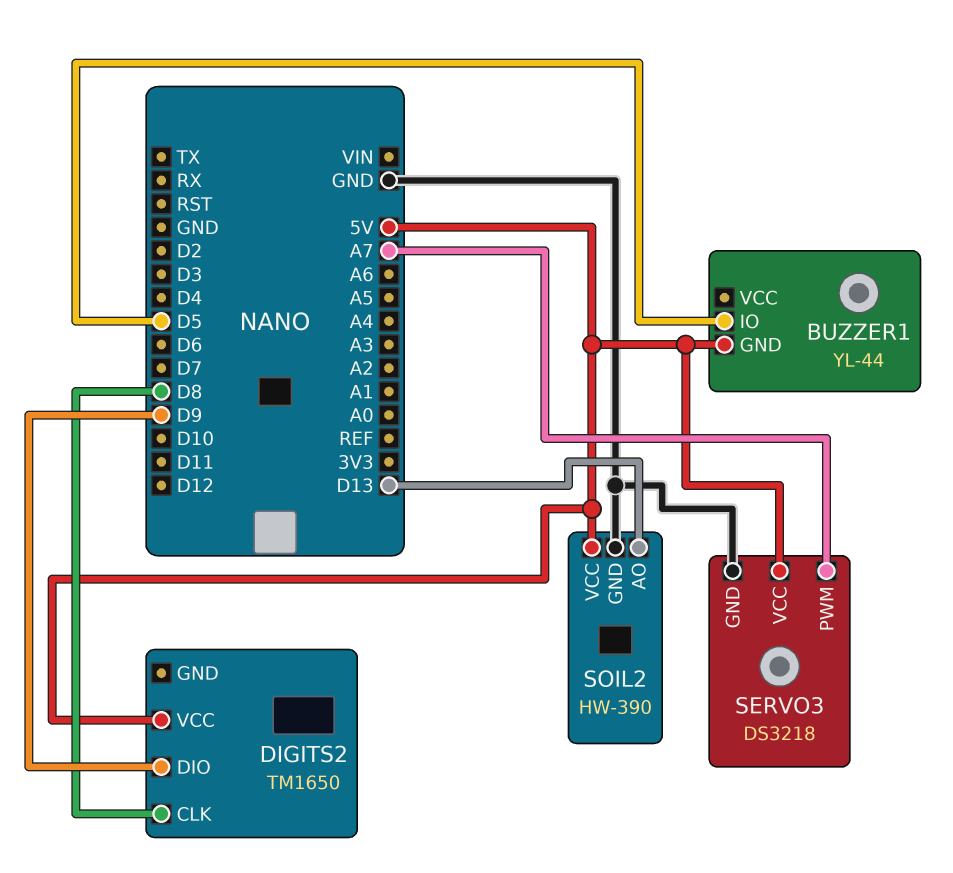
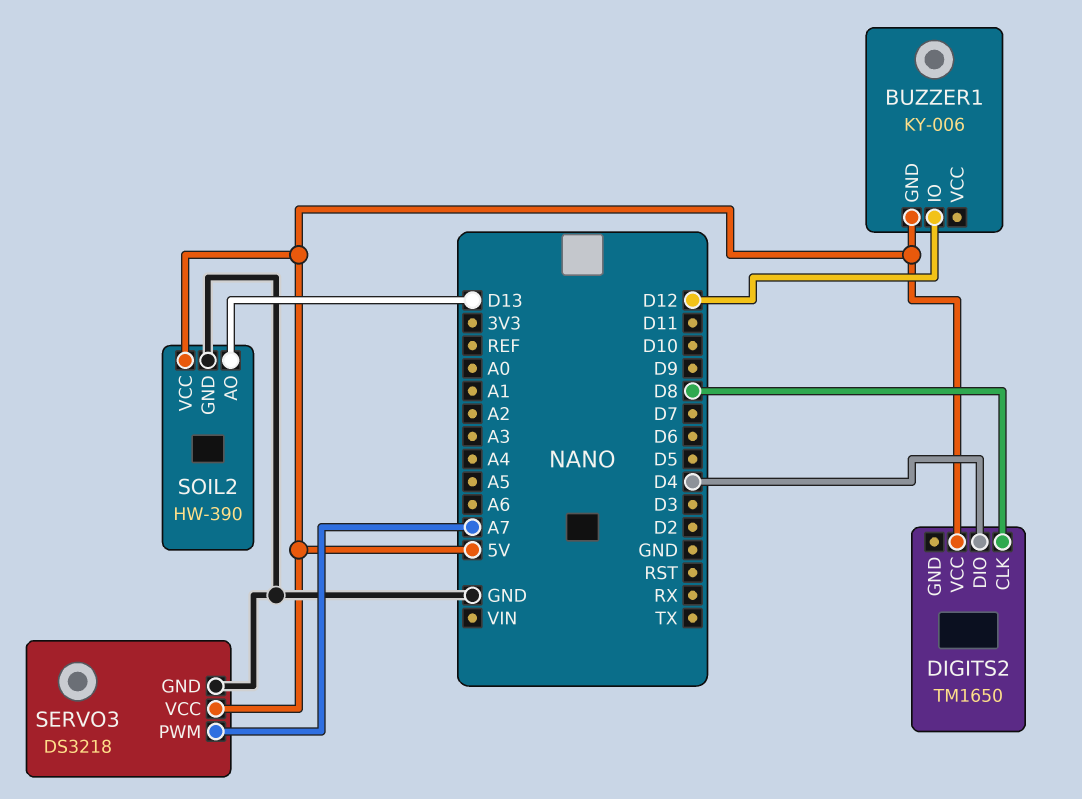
BUZZER1: YL-44 -> KY-006
BUZZER1 pin IO: D5 -> D12
DIGITS2 pin DIO: D9 -> D4

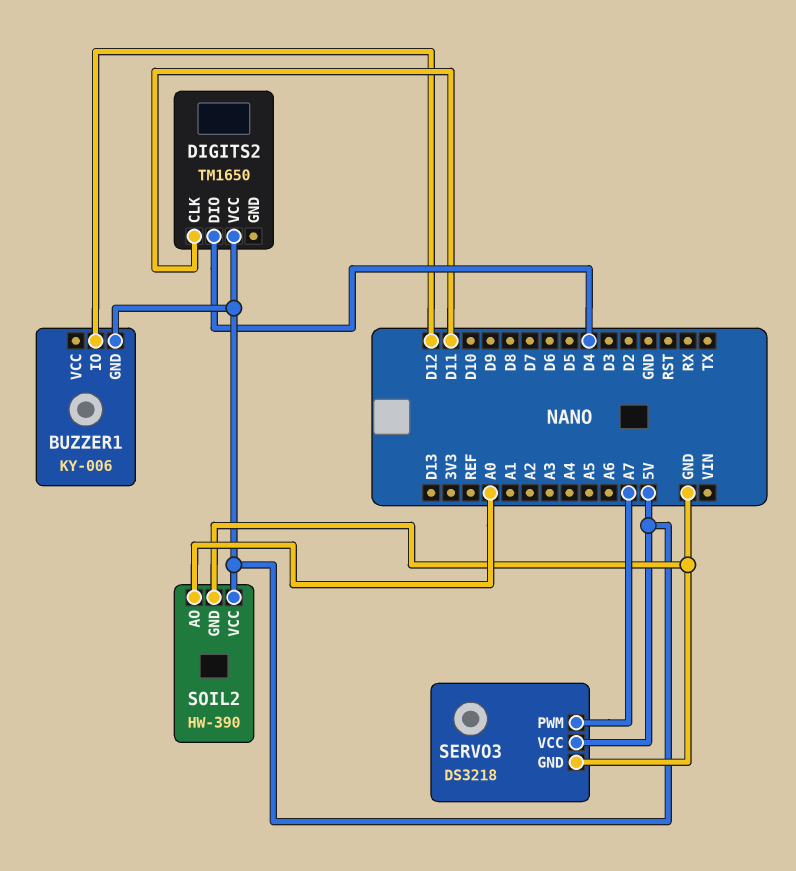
DIGITS2 pin CLK: D8 -> D11
SOIL2 pin AO: D13 -> A0

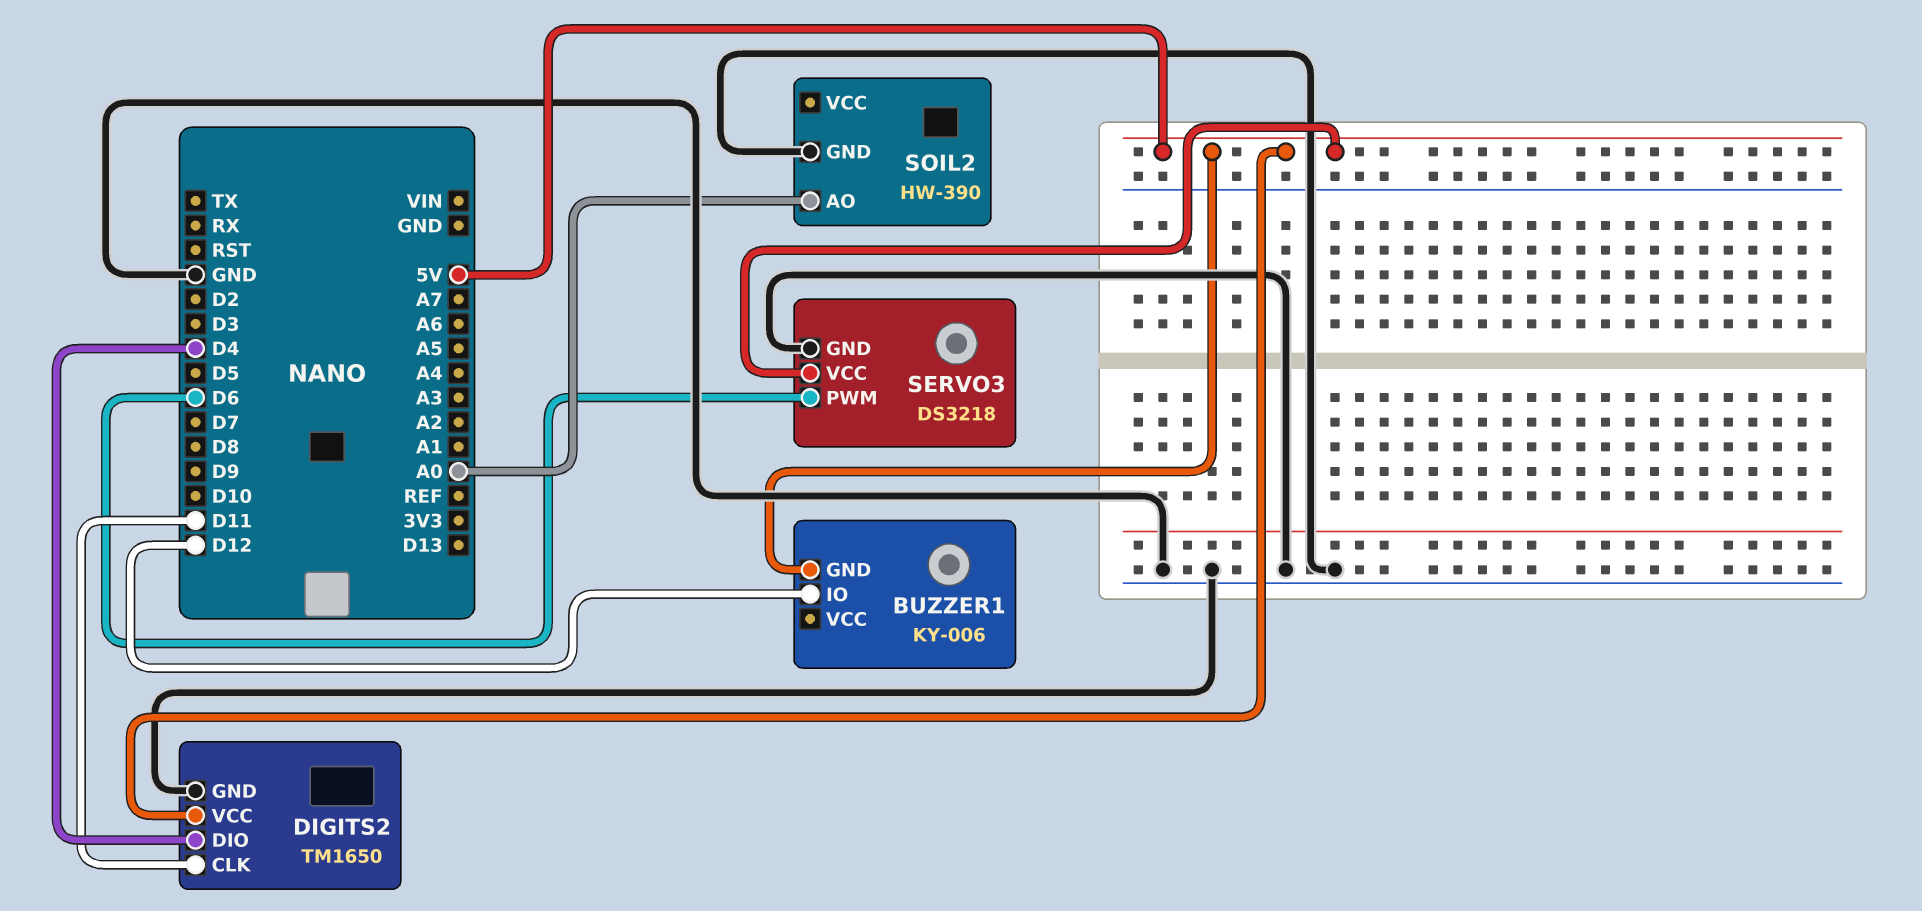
DIGITS2 pin GND: none -> GND
SERVO3 pin PWM: A7 -> D6
SOIL2 pin VCC: 5V -> none

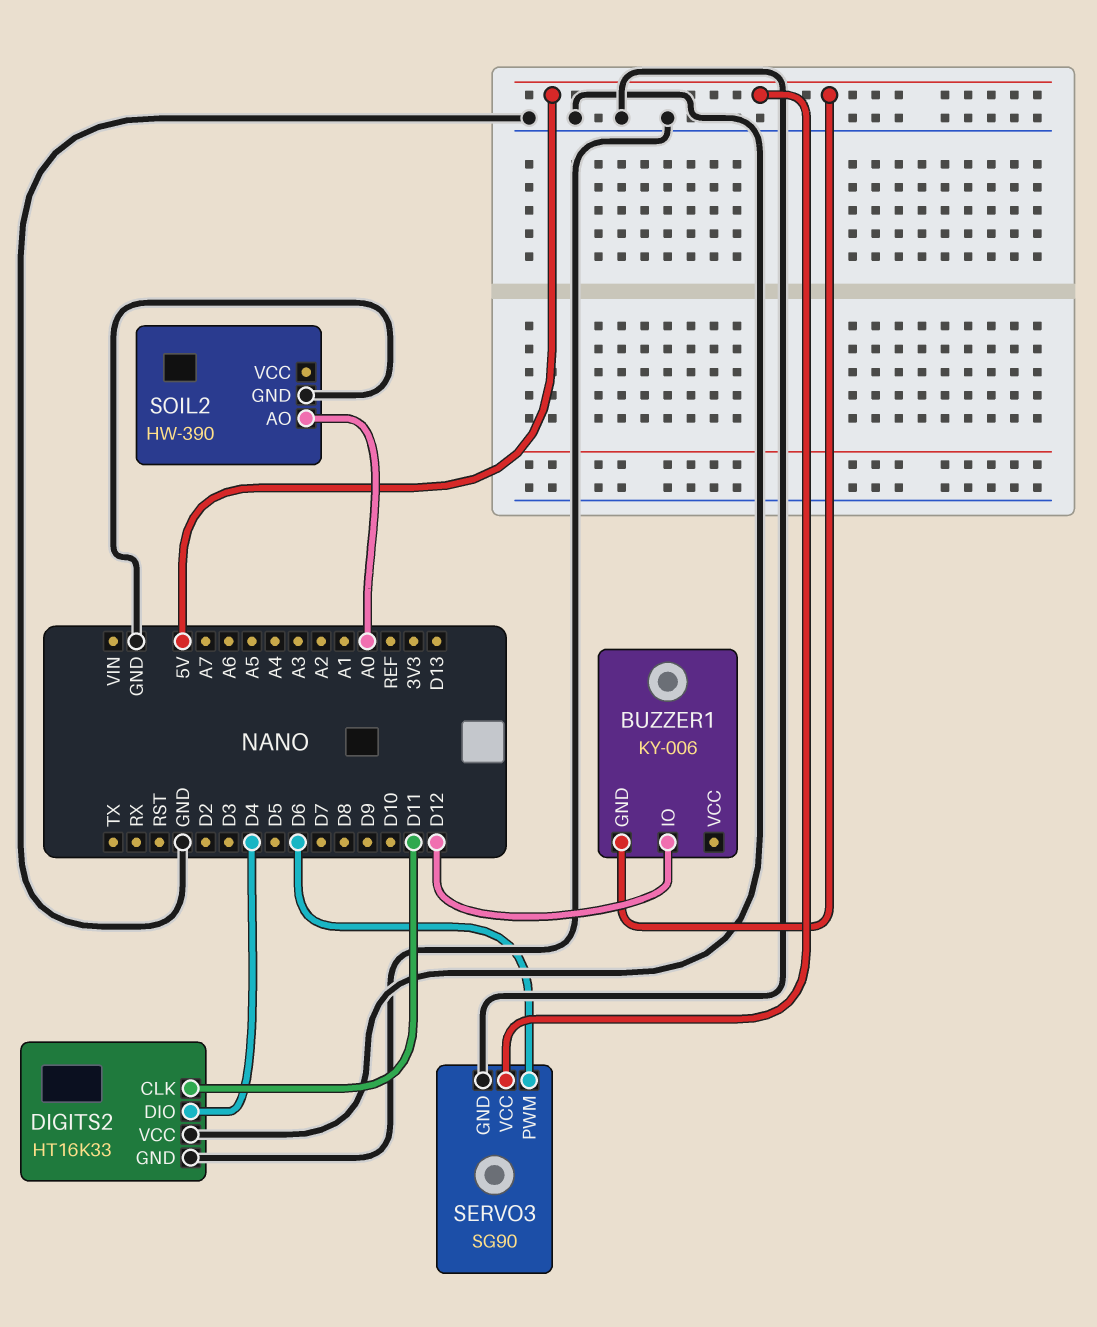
DIGITS2: TM1650 -> HT16K33
DIGITS2 pin VCC: 5V -> GND
SERVO3: DS3218 -> SG90

